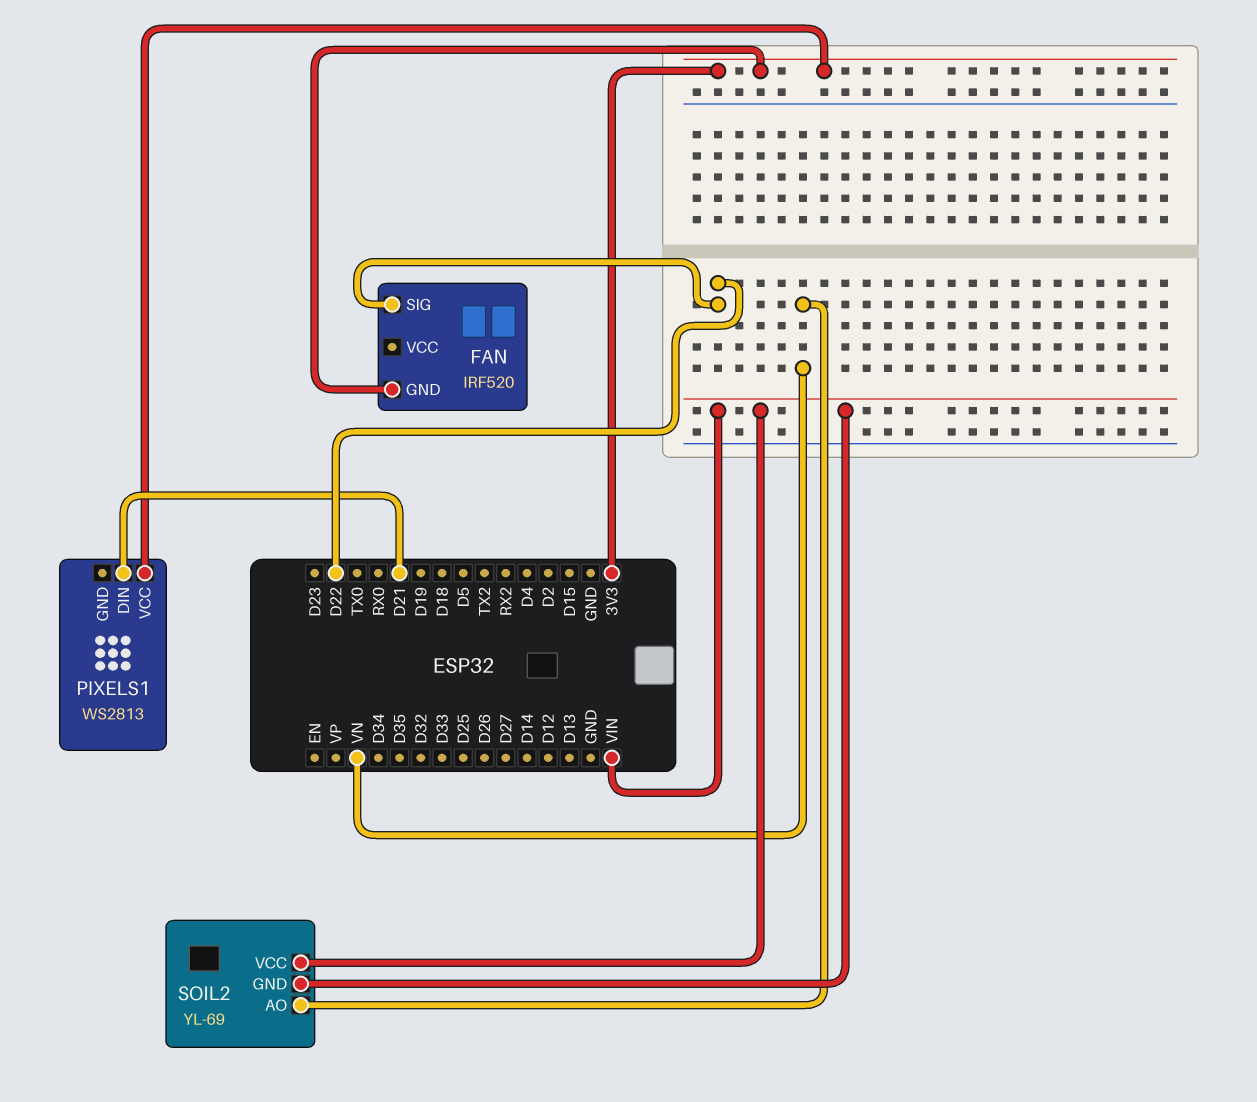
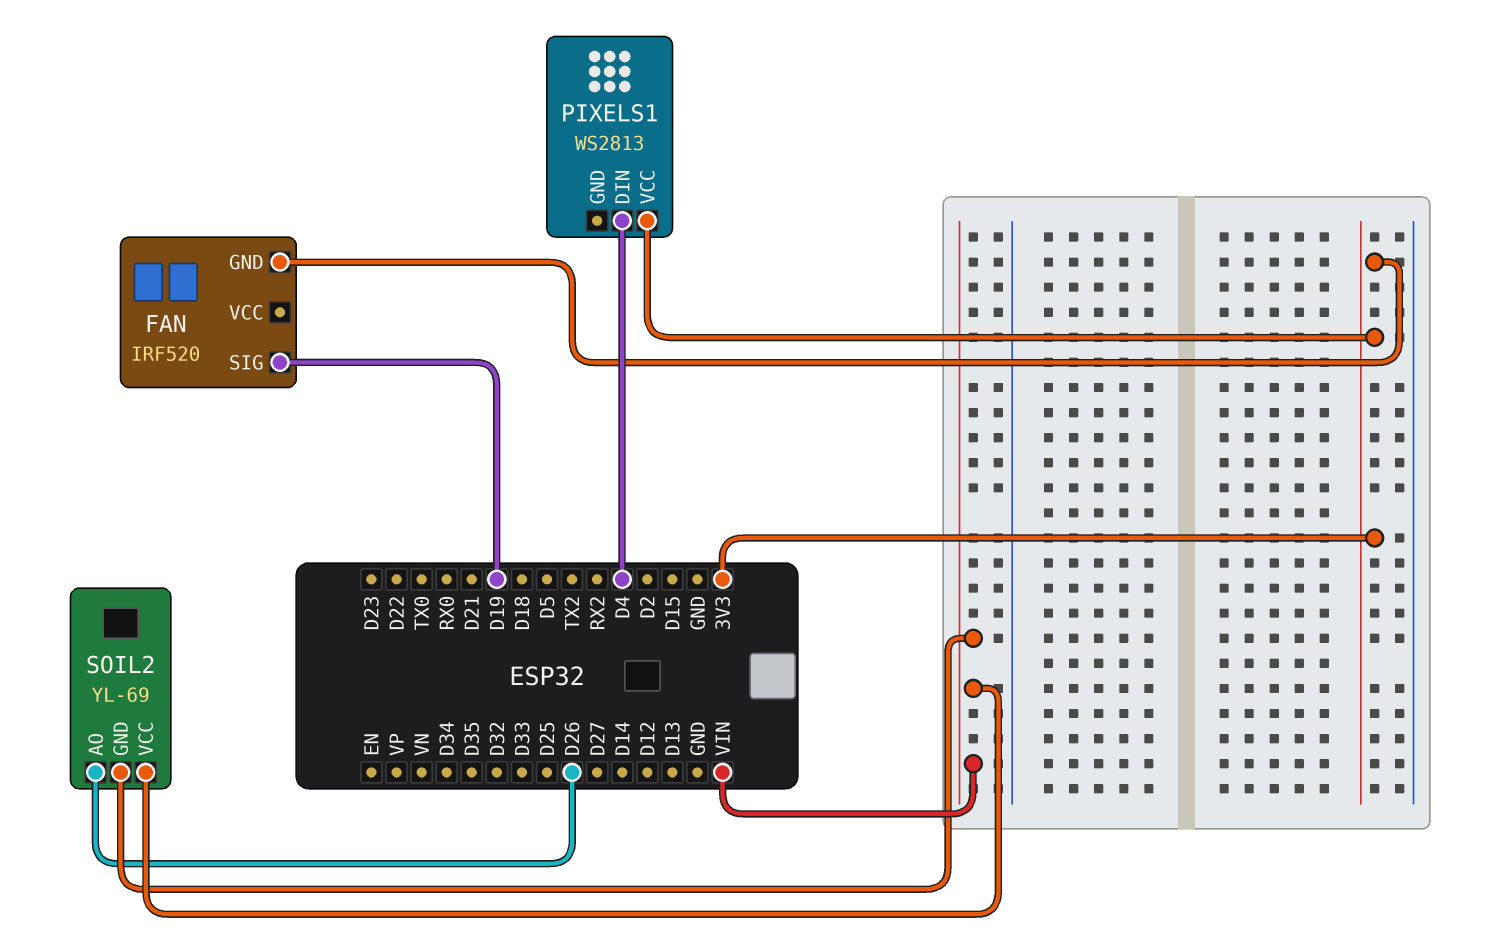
FAN pin SIG: D22 -> D19
PIXELS1 pin DIN: D21 -> D4
SOIL2 pin AO: VN -> D26

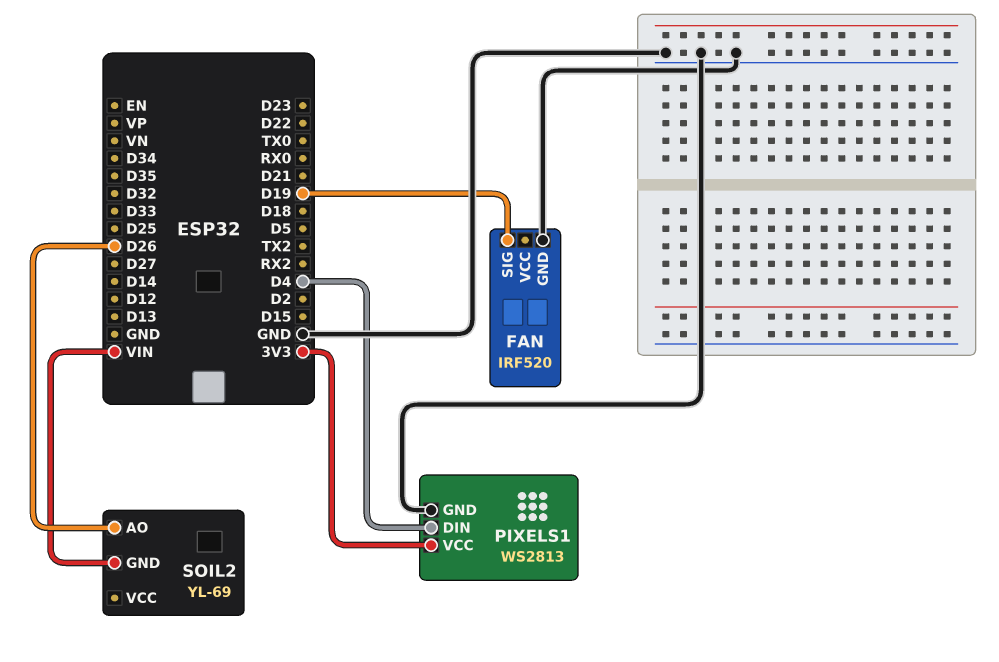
FAN pin GND: 3V3 -> GND
PIXELS1 pin GND: none -> GND
SOIL2 pin VCC: VIN -> none

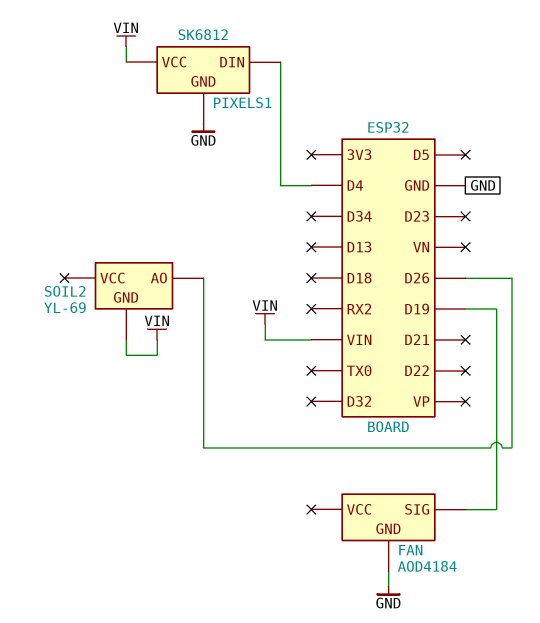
FAN: IRF520 -> AOD4184
PIXELS1: WS2813 -> SK6812
PIXELS1 pin VCC: 3V3 -> VIN

